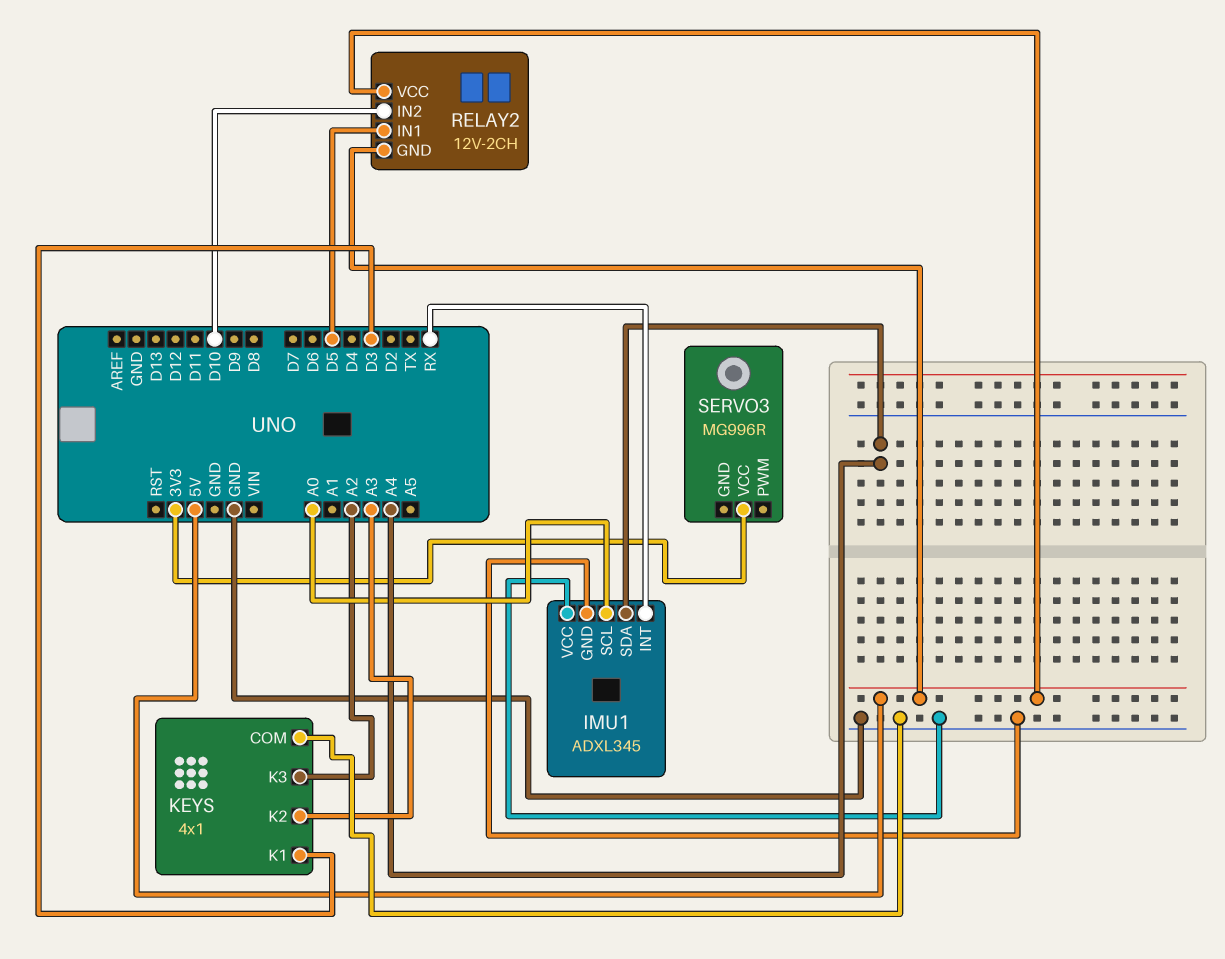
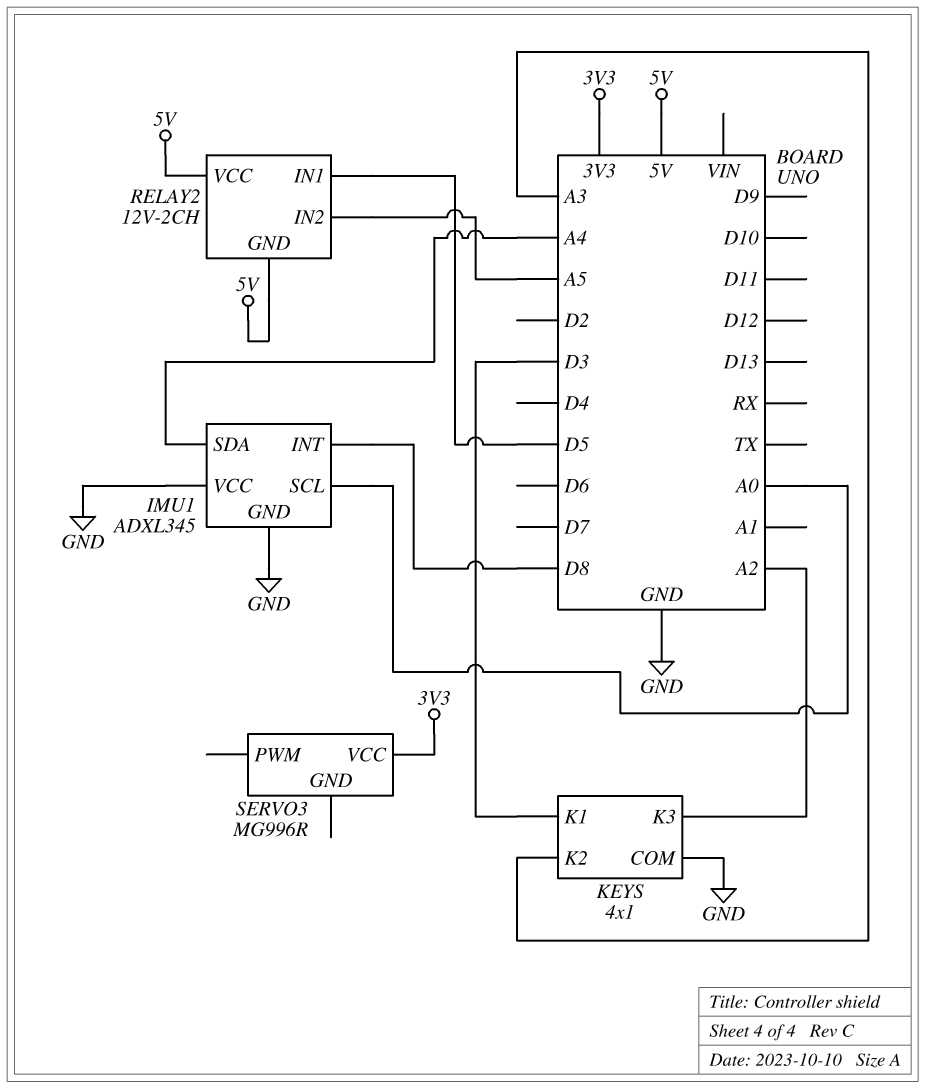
IMU1 pin INT: RX -> D8
RELAY2 pin IN2: D10 -> A5

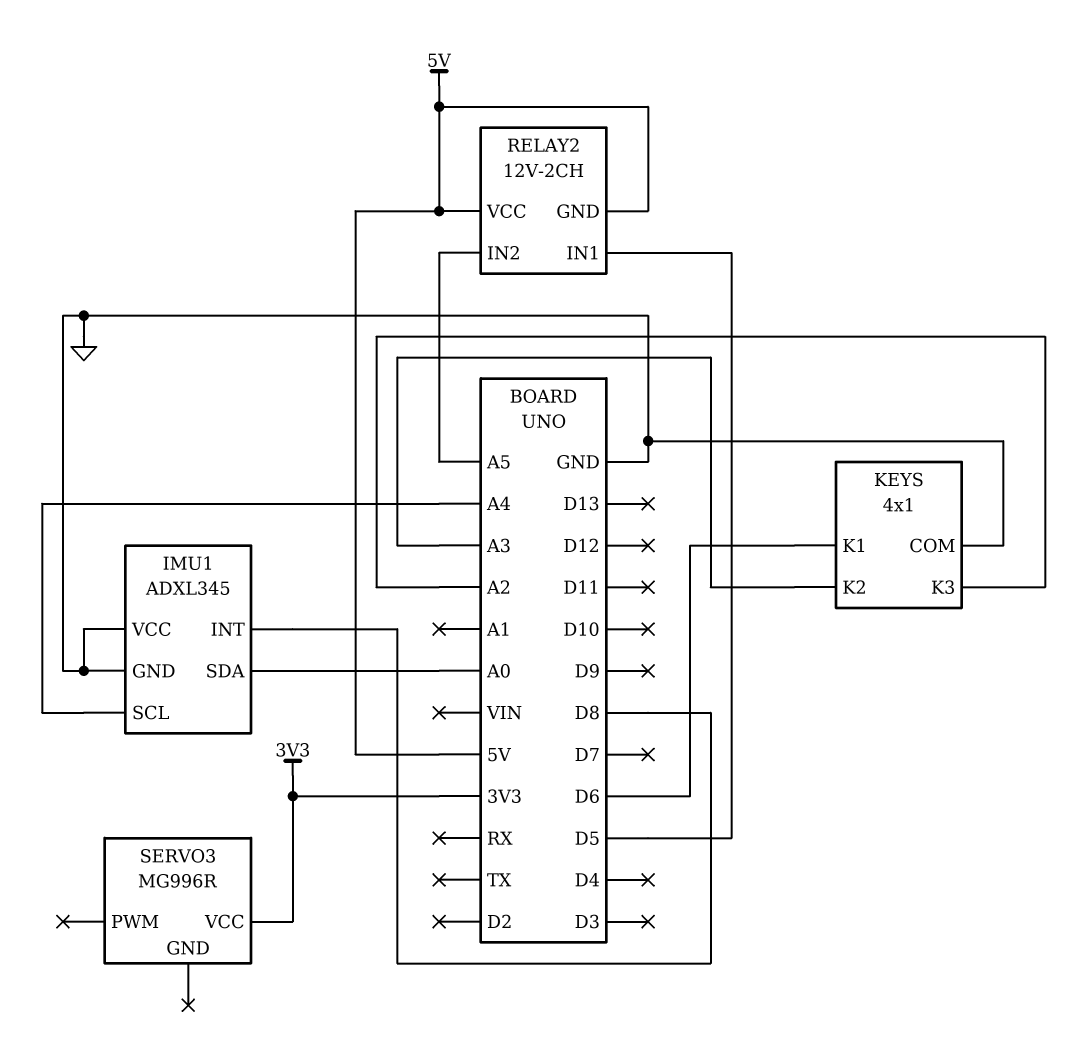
IMU1 pin SCL: A0 -> A4
IMU1 pin SDA: A4 -> A0
KEYS pin K1: D3 -> D6

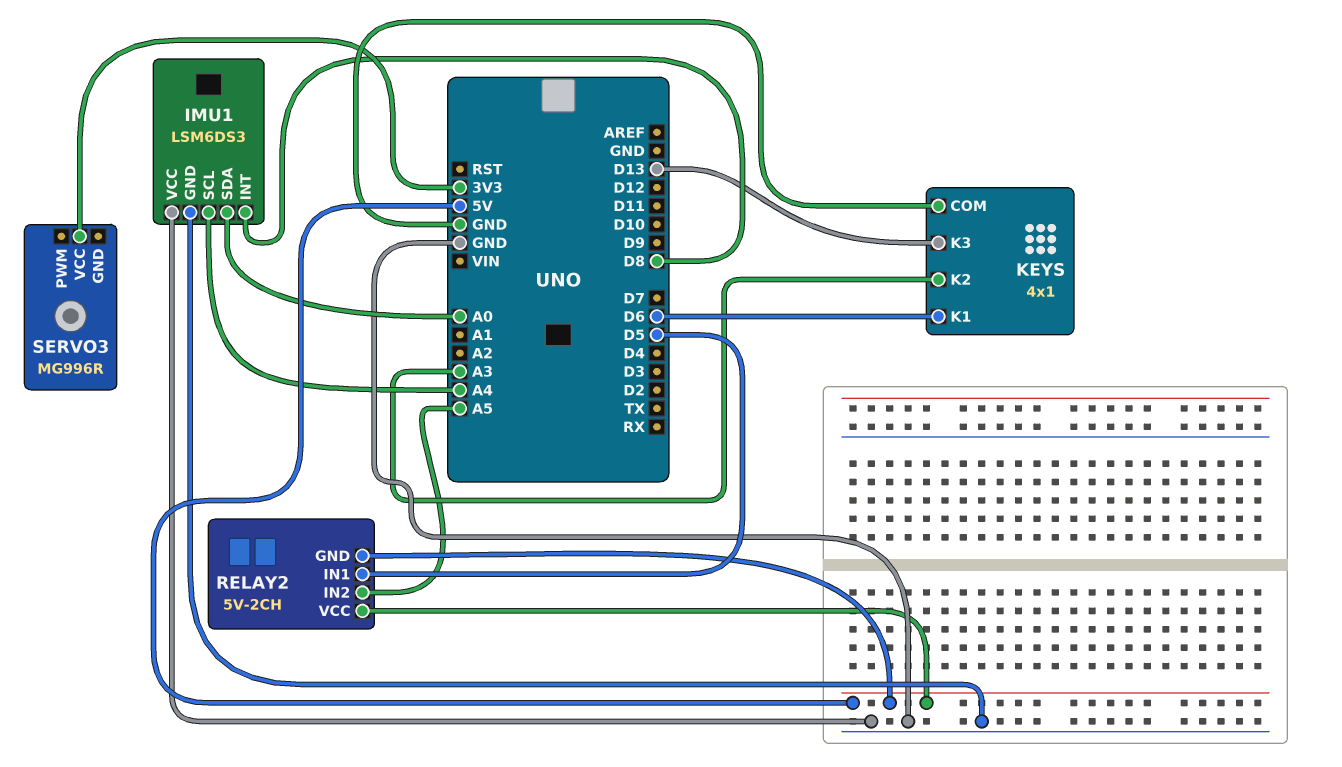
IMU1: ADXL345 -> LSM6DS3
KEYS pin K3: A2 -> D13
RELAY2: 12V-2CH -> 5V-2CH

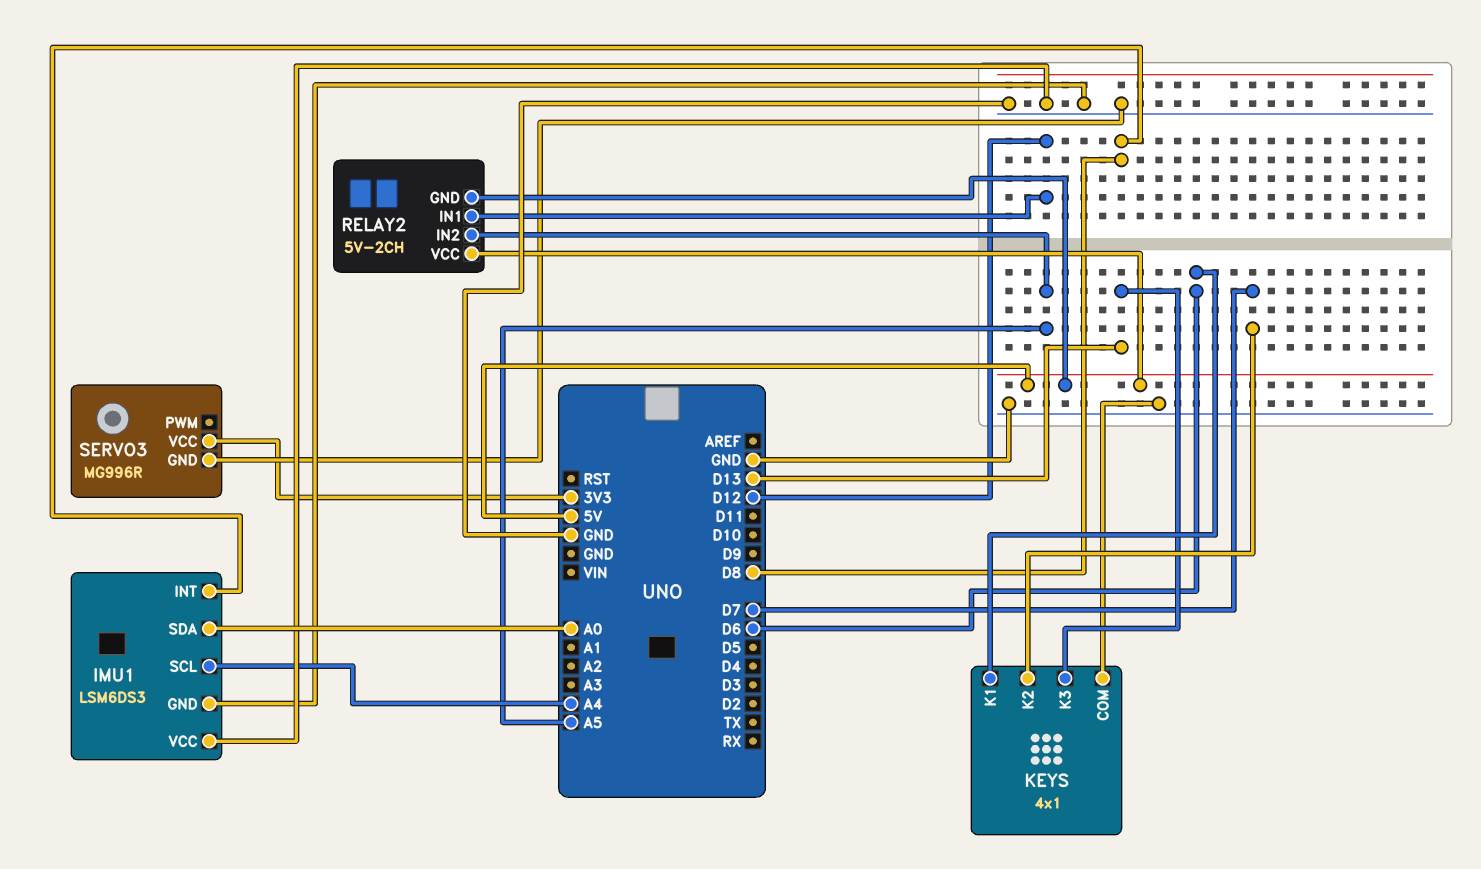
KEYS pin K2: A3 -> D7
RELAY2 pin IN1: D5 -> D12
SERVO3 pin GND: none -> GND

